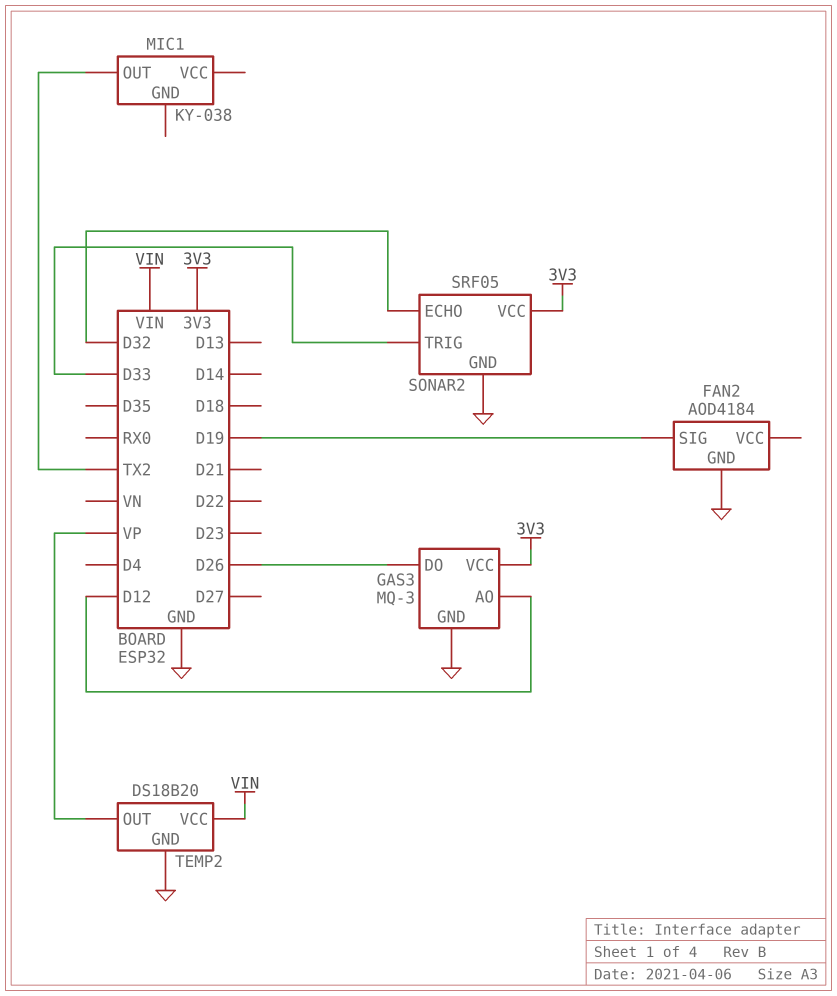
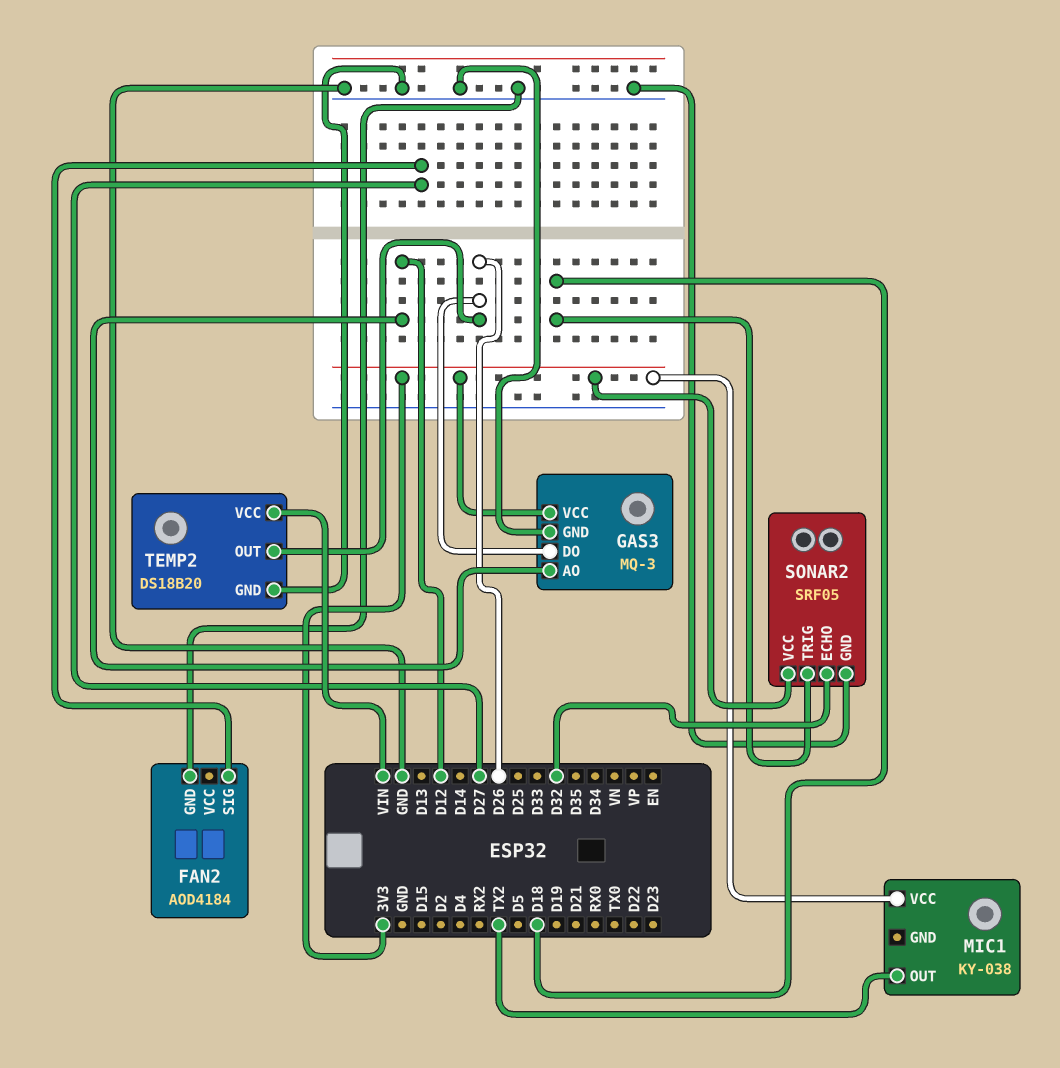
FAN2 pin SIG: D19 -> D27
MIC1 pin VCC: none -> 3V3
SONAR2 pin TRIG: D33 -> D18
TEMP2 pin OUT: VP -> D26

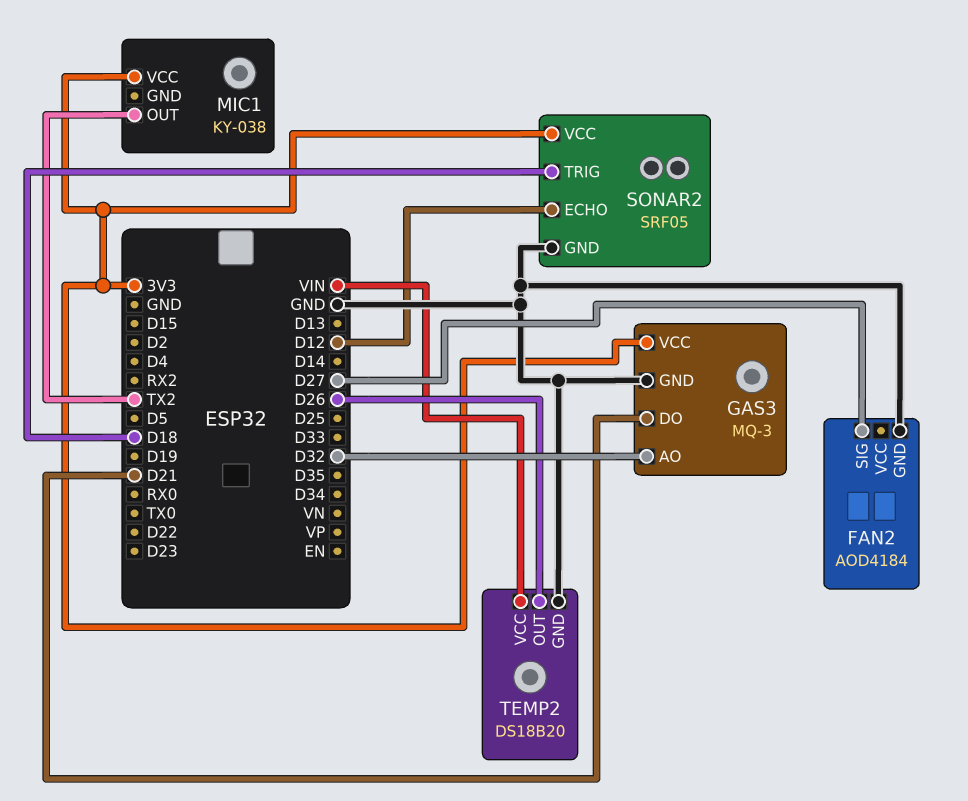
GAS3 pin AO: D12 -> D32
GAS3 pin DO: D26 -> D21
SONAR2 pin ECHO: D32 -> D12

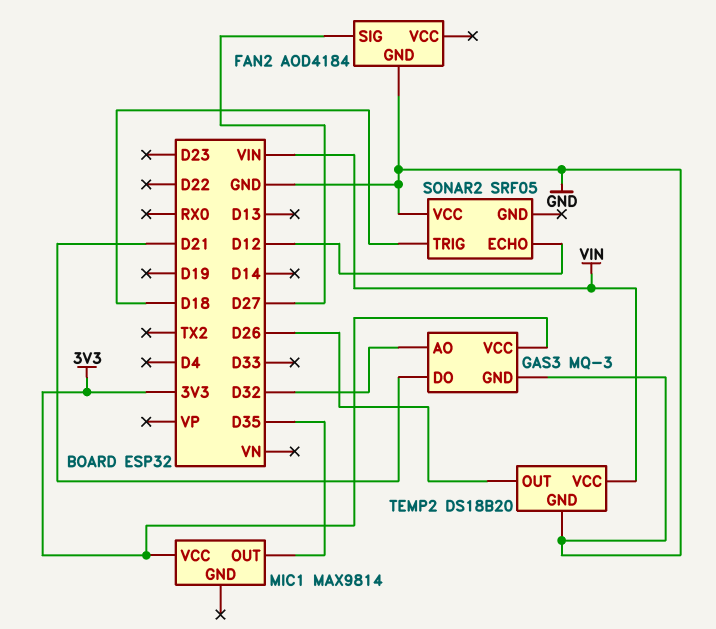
MIC1: KY-038 -> MAX9814
MIC1 pin OUT: TX2 -> D35
SONAR2 pin GND: GND -> none
SONAR2 pin VCC: 3V3 -> GND

